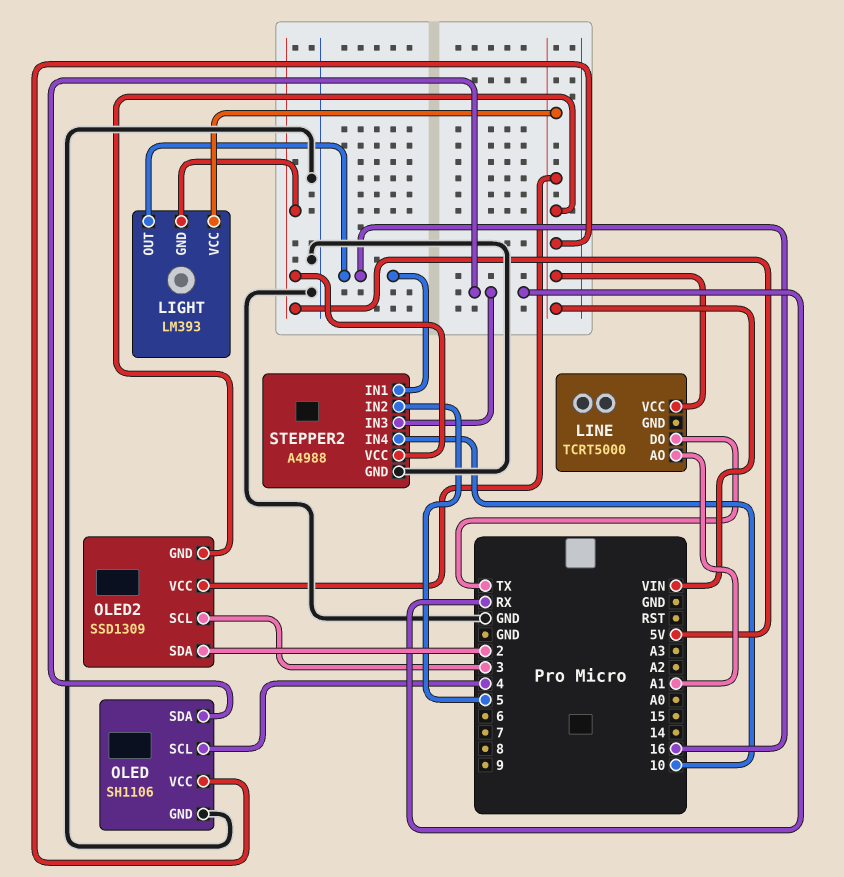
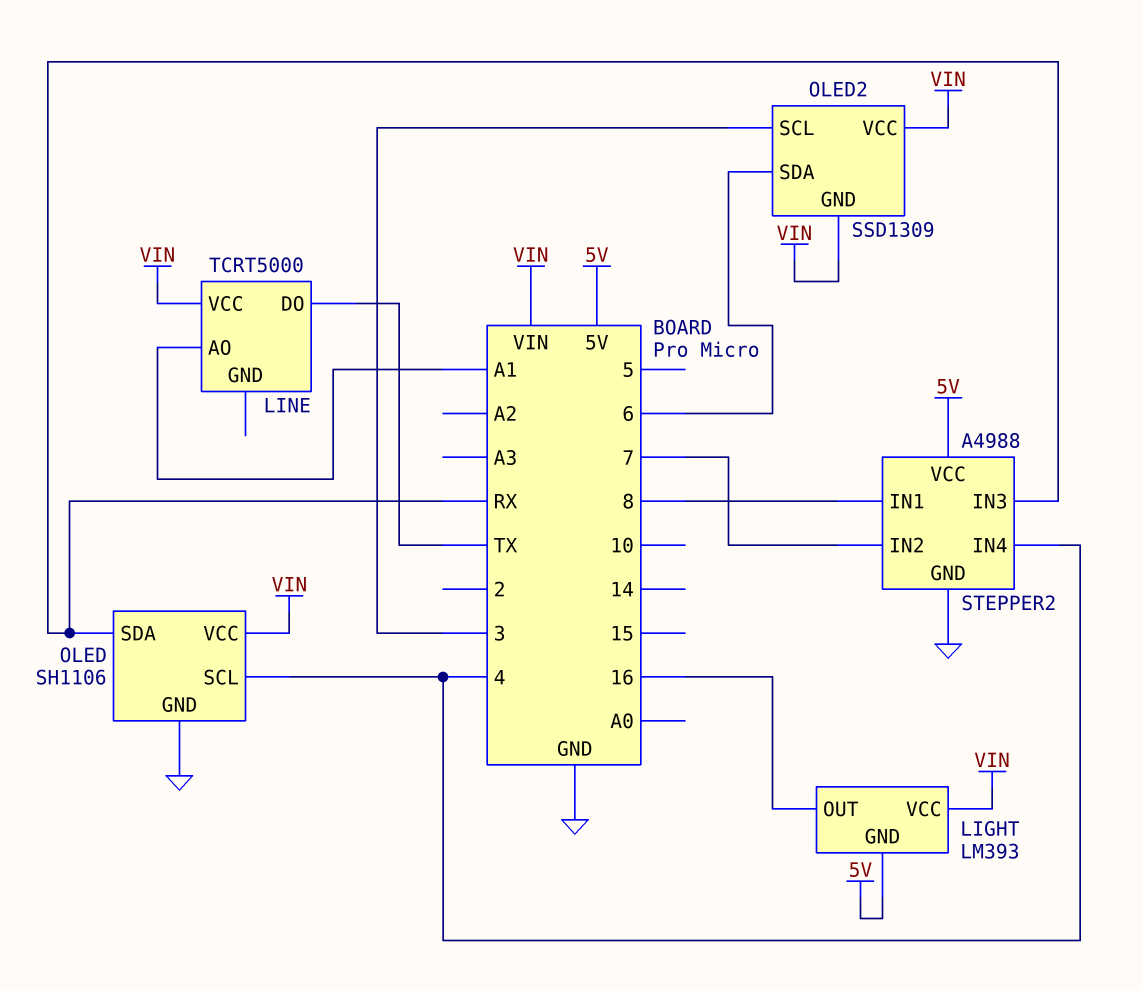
OLED2 pin SDA: 2 -> 6
STEPPER2 pin IN1: 16 -> 8
STEPPER2 pin IN2: 5 -> 7
STEPPER2 pin IN4: 10 -> 4

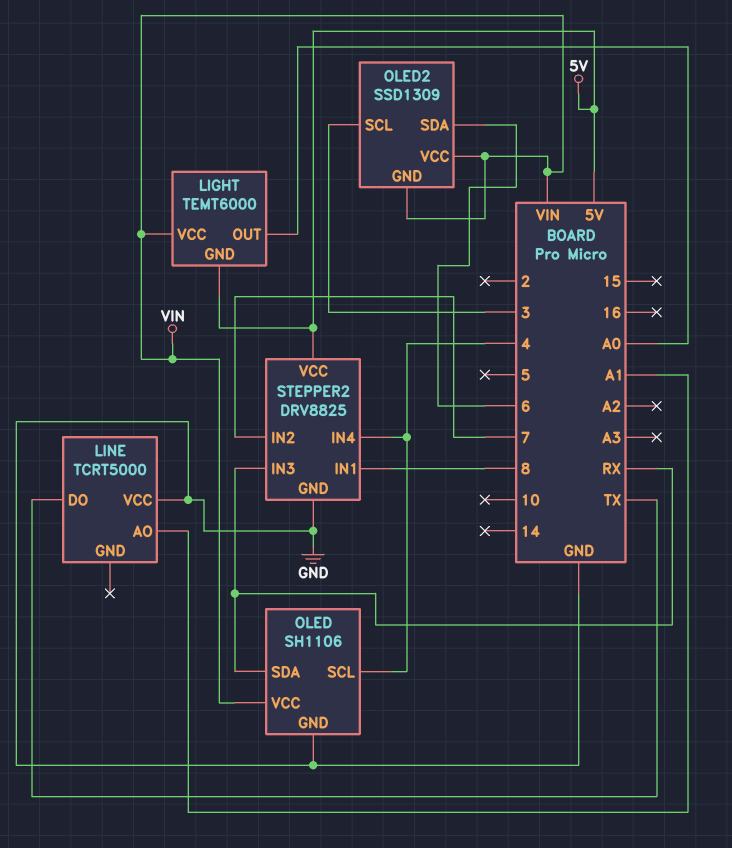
LIGHT: LM393 -> TEMT6000
LIGHT pin OUT: 16 -> A0
LINE pin VCC: VIN -> GND
STEPPER2: A4988 -> DRV8825

